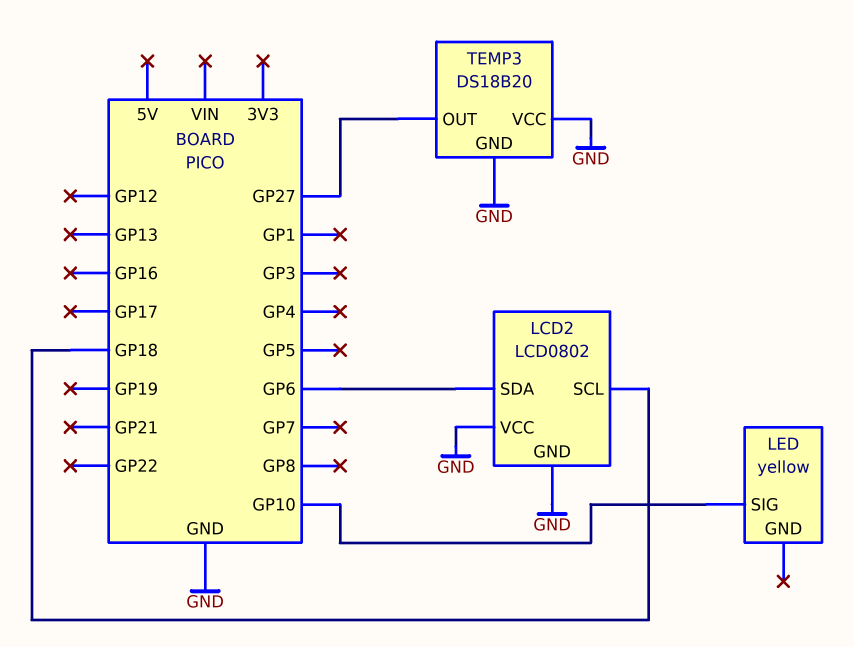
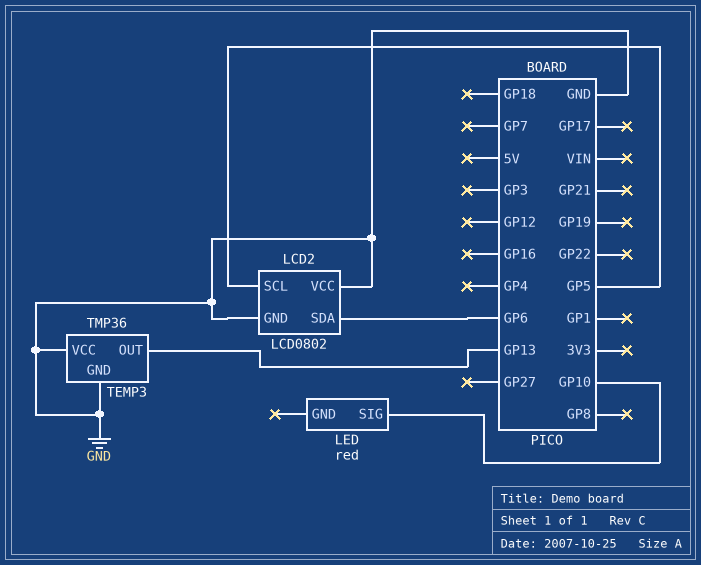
LCD2 pin SCL: GP18 -> GP5
LED: yellow -> red
TEMP3: DS18B20 -> TMP36
TEMP3 pin OUT: GP27 -> GP13

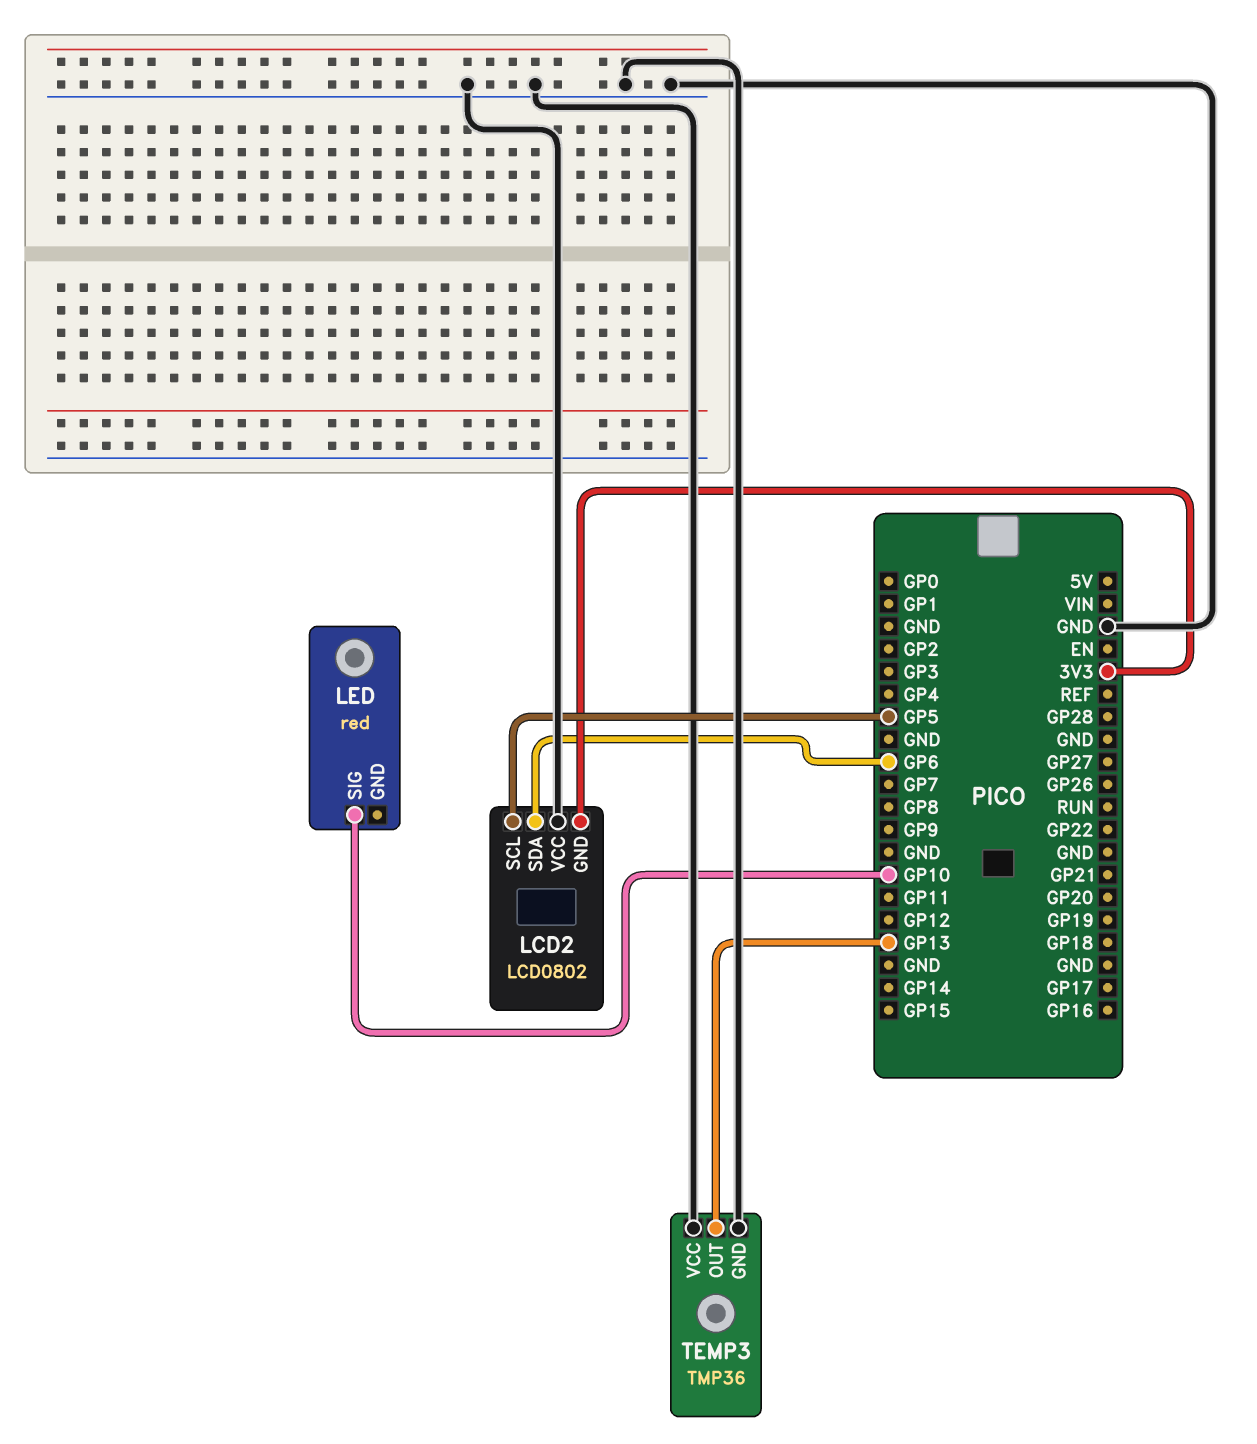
LCD2 pin GND: GND -> 3V3

